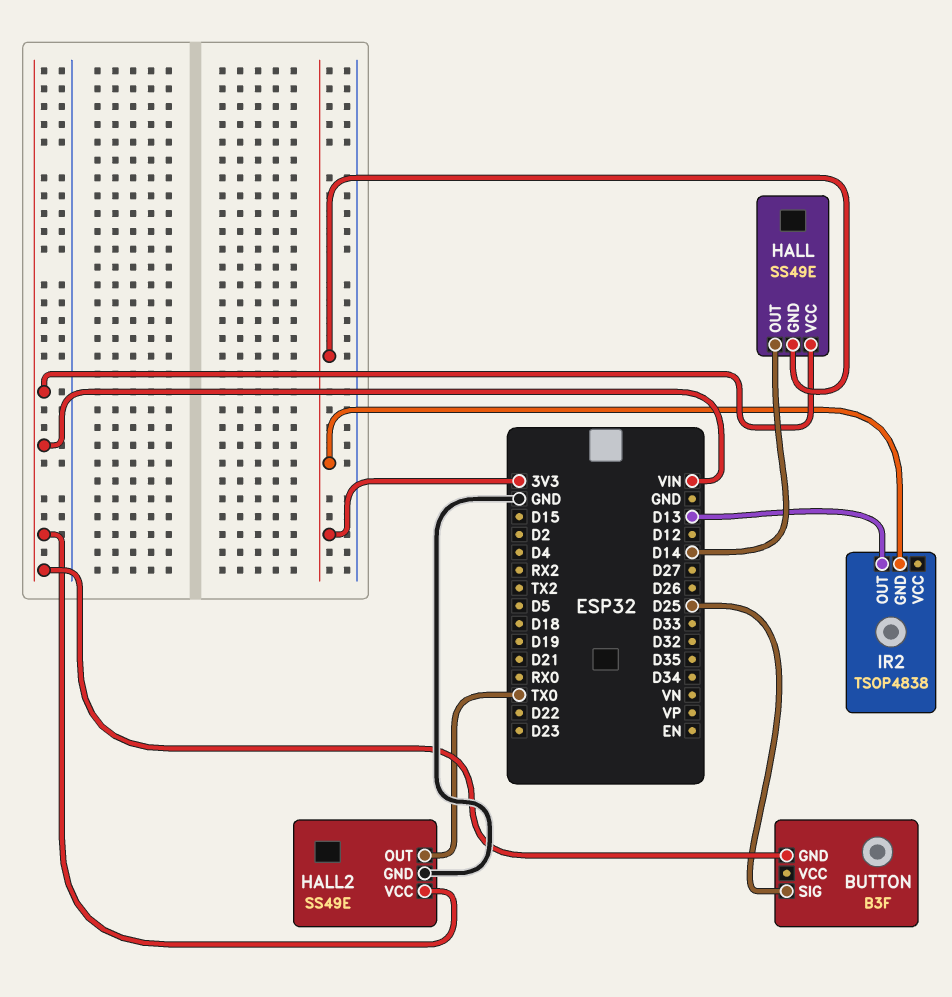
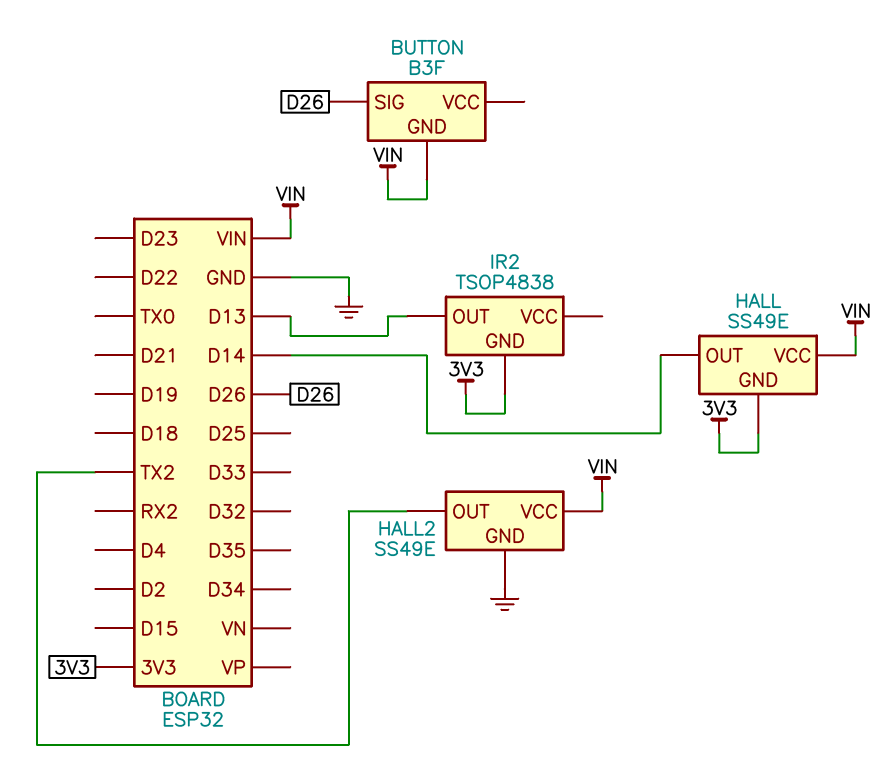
BUTTON pin SIG: D25 -> D26
HALL2 pin OUT: TX0 -> TX2

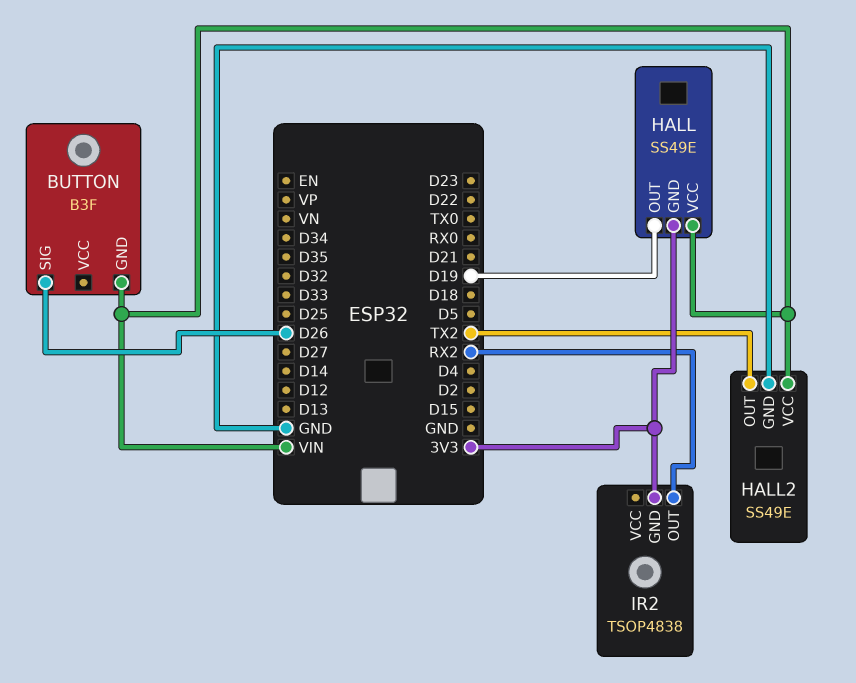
HALL pin OUT: D14 -> D19
IR2 pin OUT: D13 -> RX2

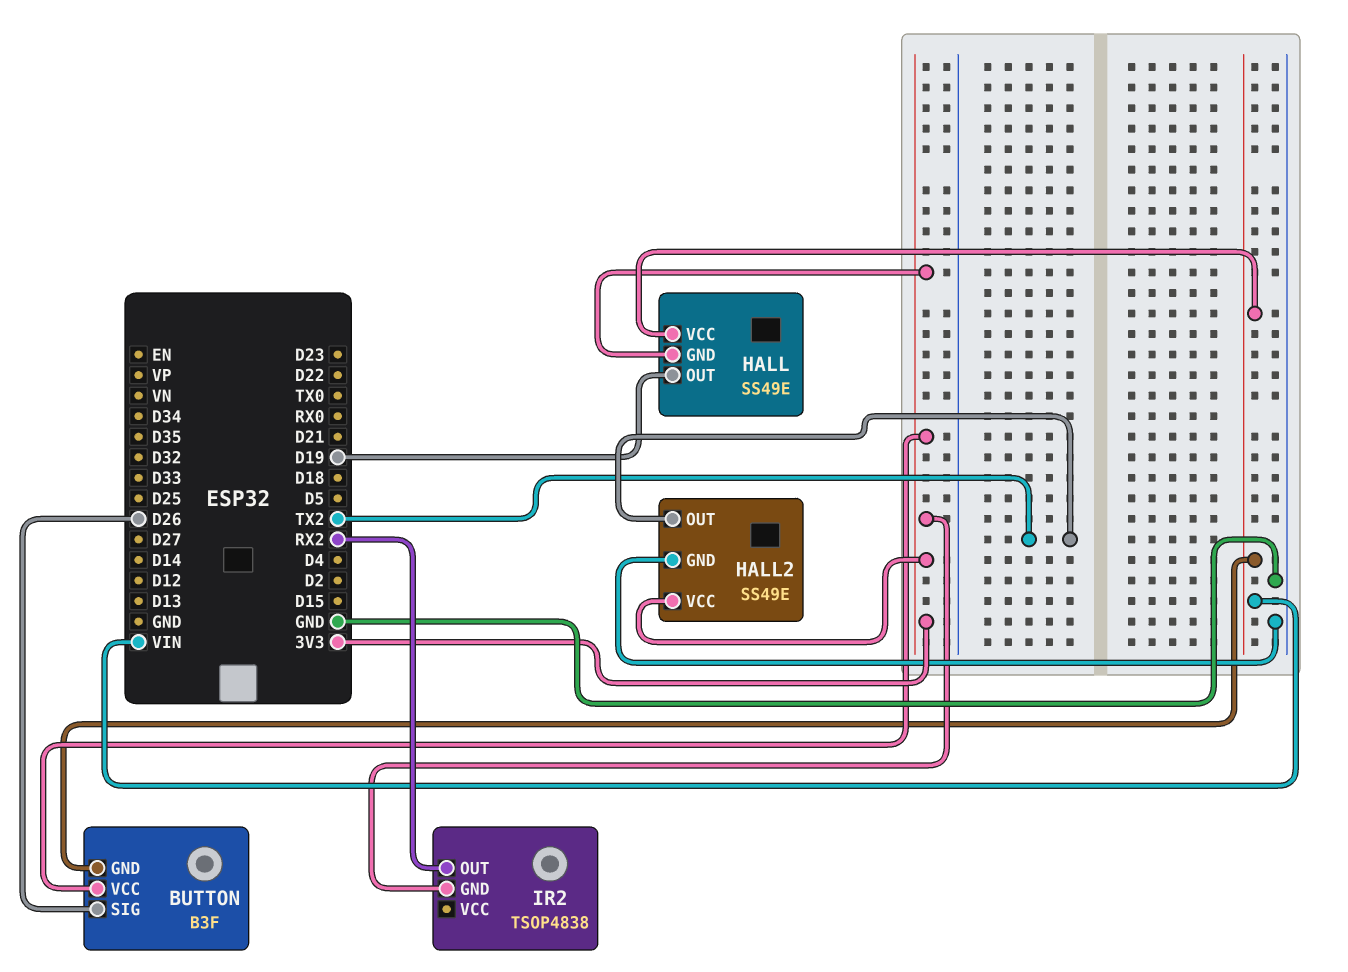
BUTTON pin VCC: none -> 3V3
HALL2 pin VCC: VIN -> 3V3

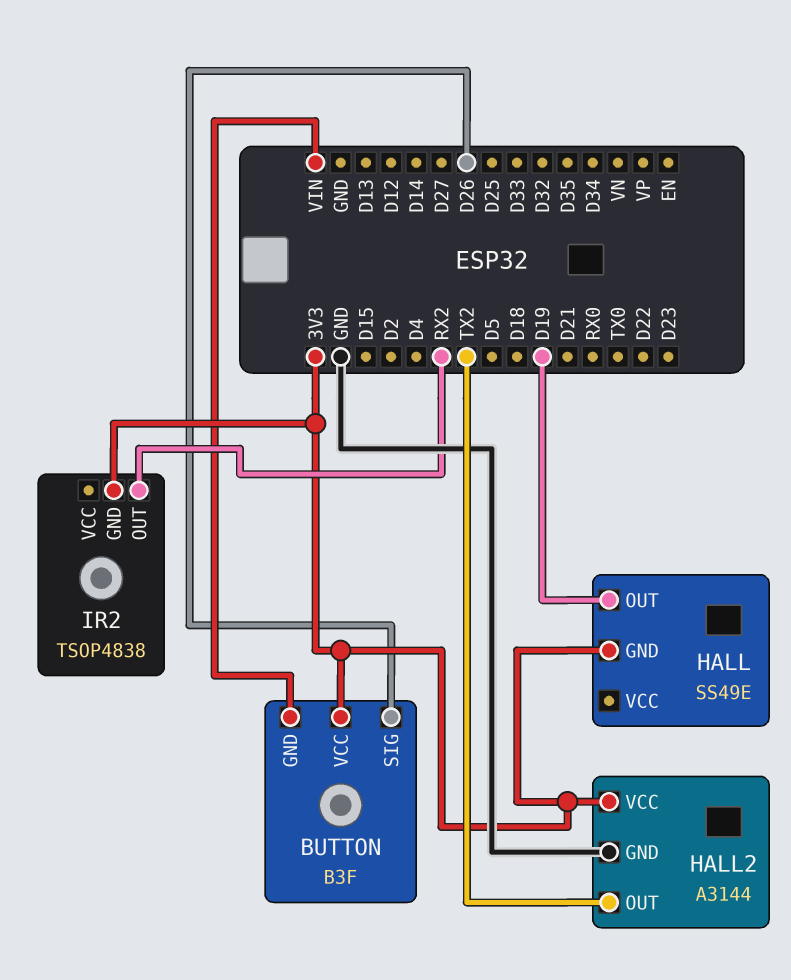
HALL pin VCC: VIN -> none
HALL2: SS49E -> A3144

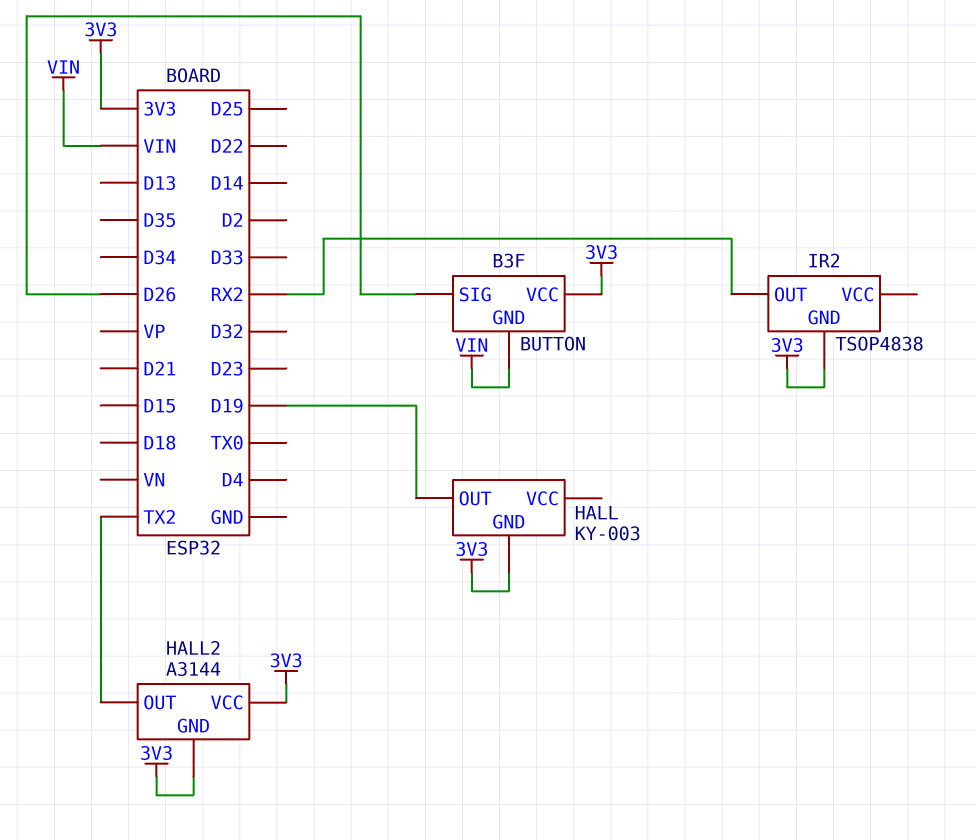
HALL: SS49E -> KY-003
HALL2 pin GND: GND -> 3V3

